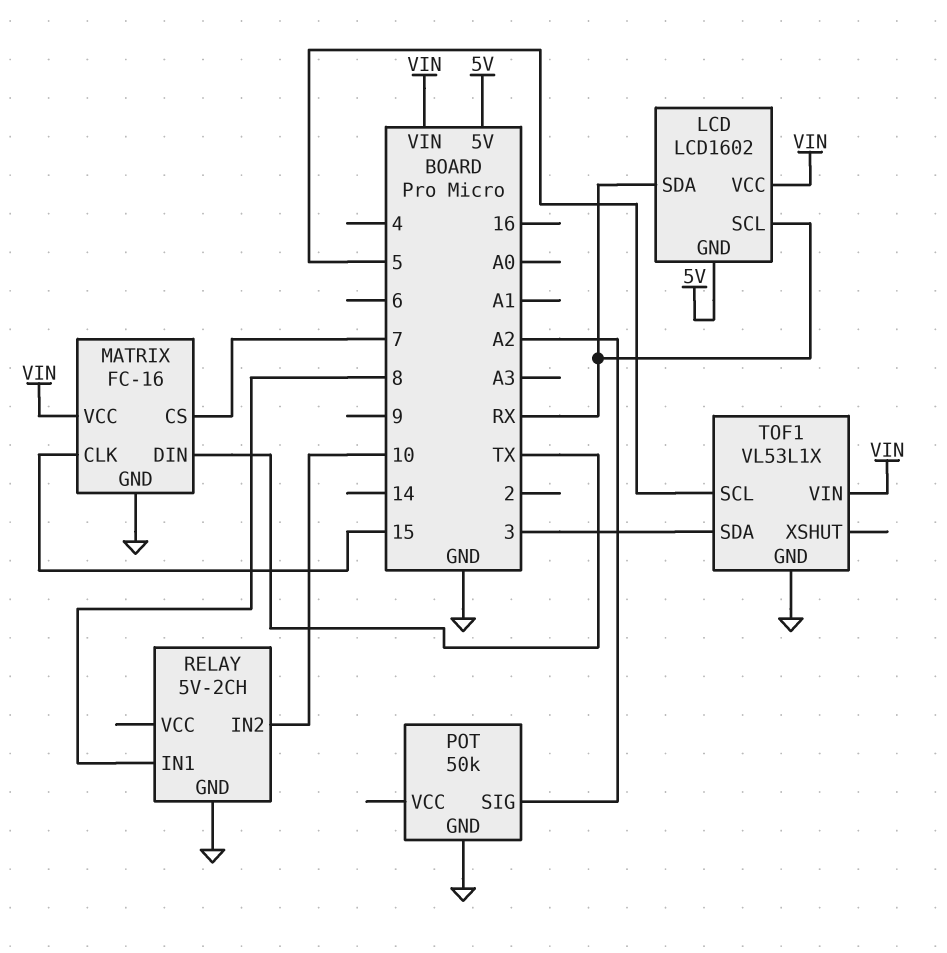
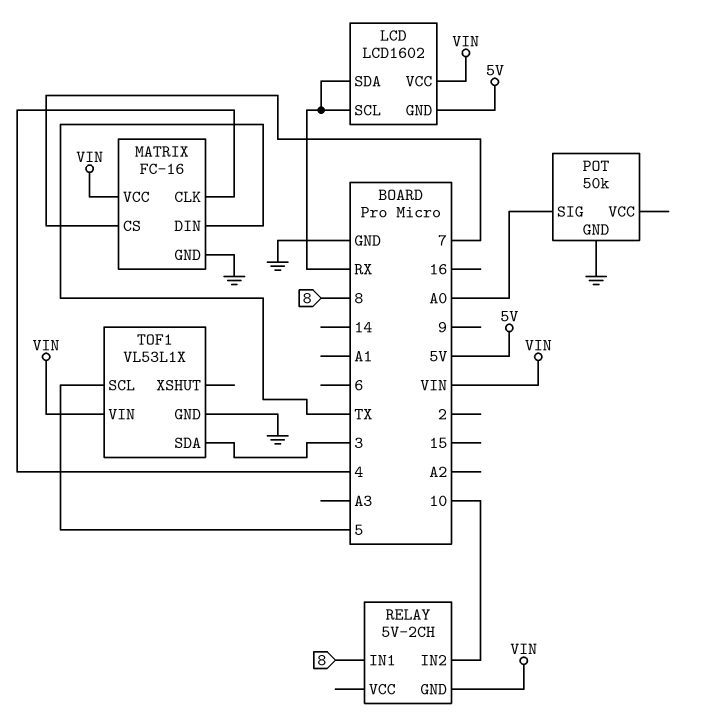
MATRIX pin CLK: 15 -> 4
POT pin SIG: A2 -> A0
RELAY pin GND: GND -> VIN

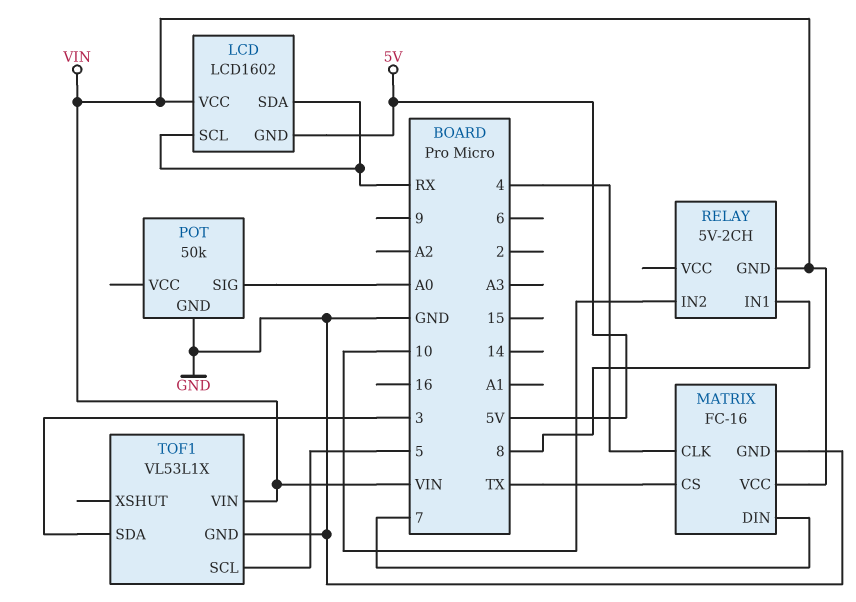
MATRIX pin CS: 7 -> TX
MATRIX pin DIN: TX -> 7

